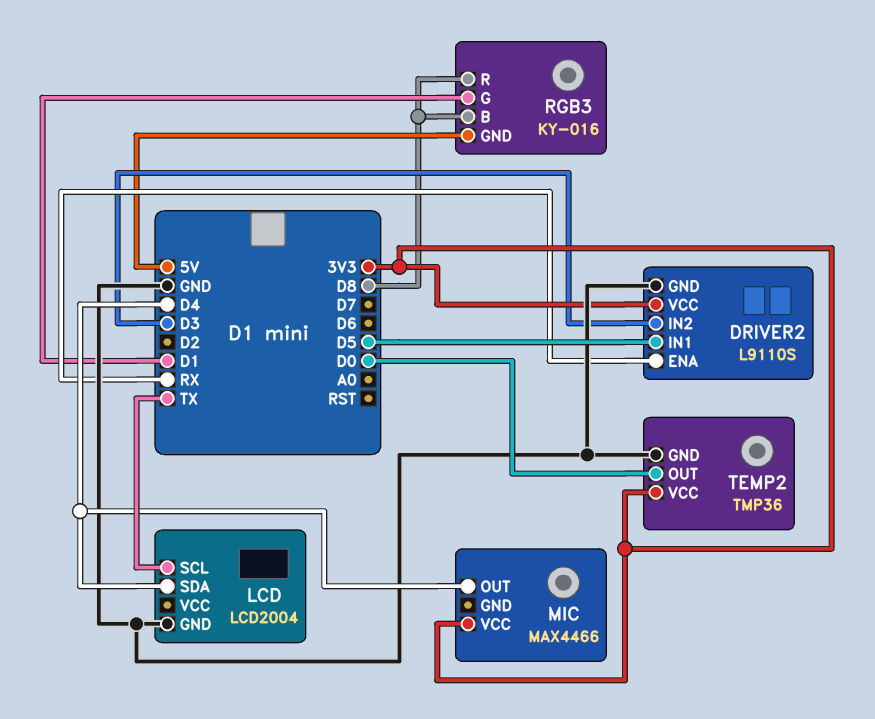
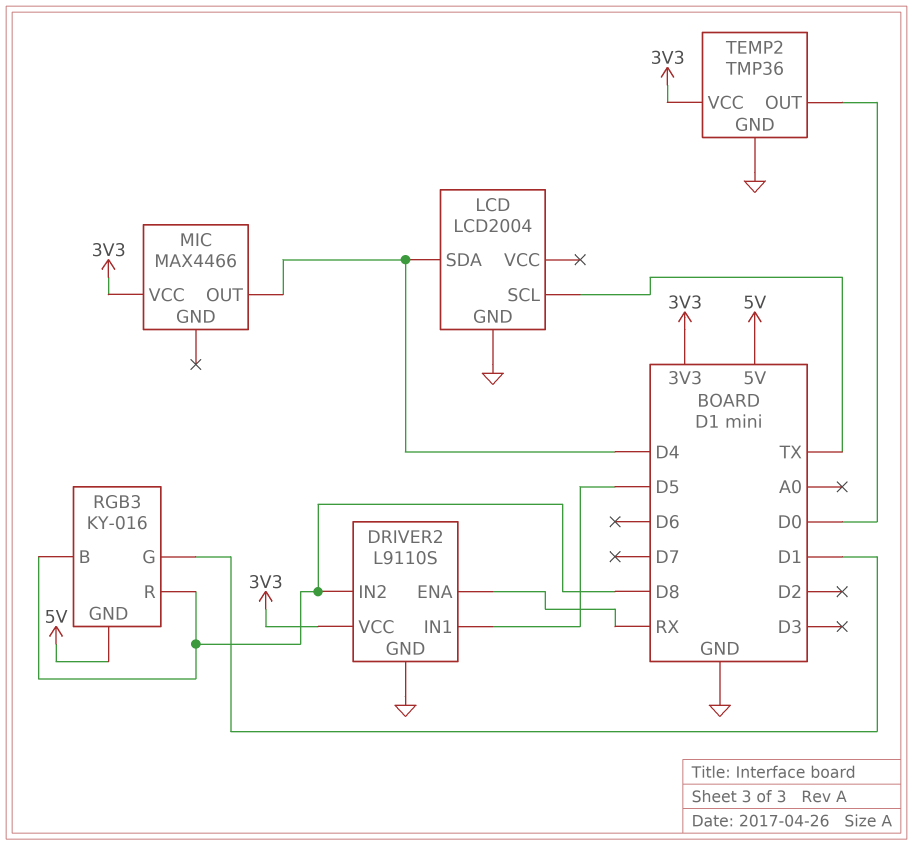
DRIVER2 pin IN2: D3 -> D8

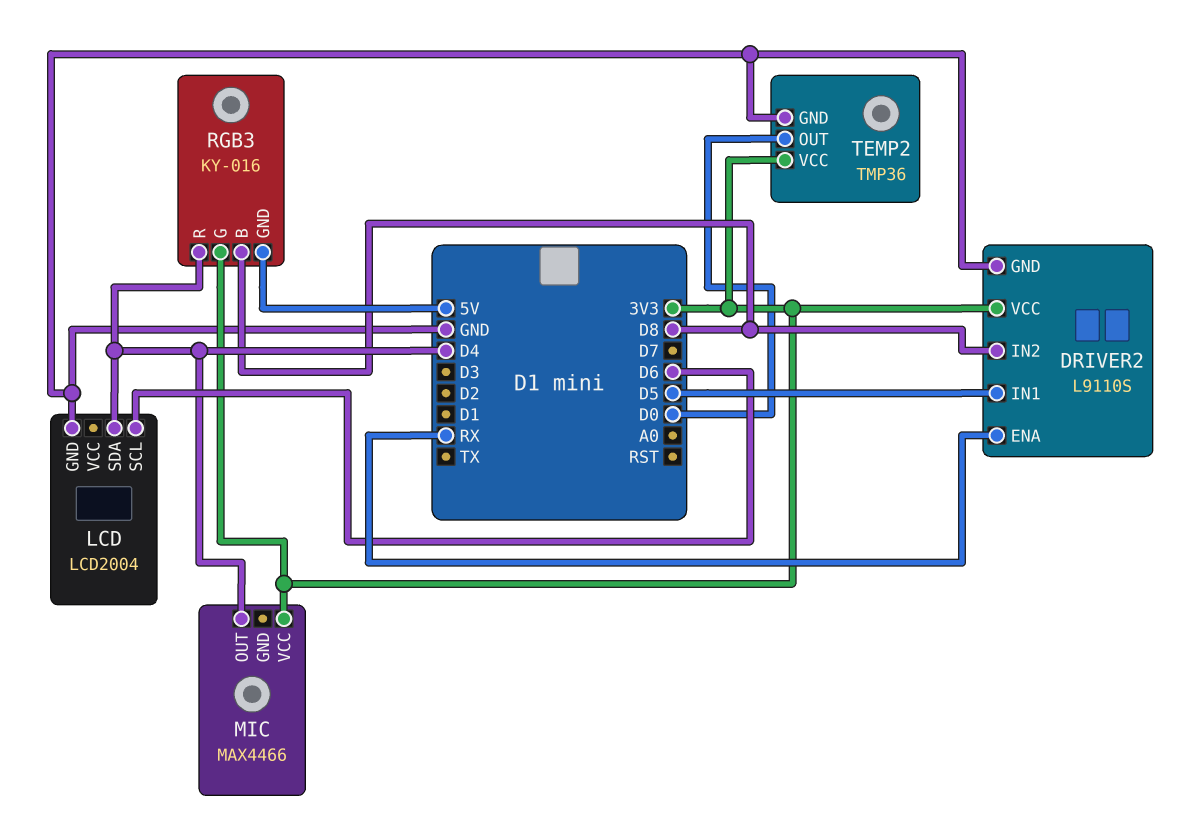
LCD pin SCL: TX -> D6
RGB3 pin G: D1 -> 3V3
RGB3 pin R: D8 -> D4

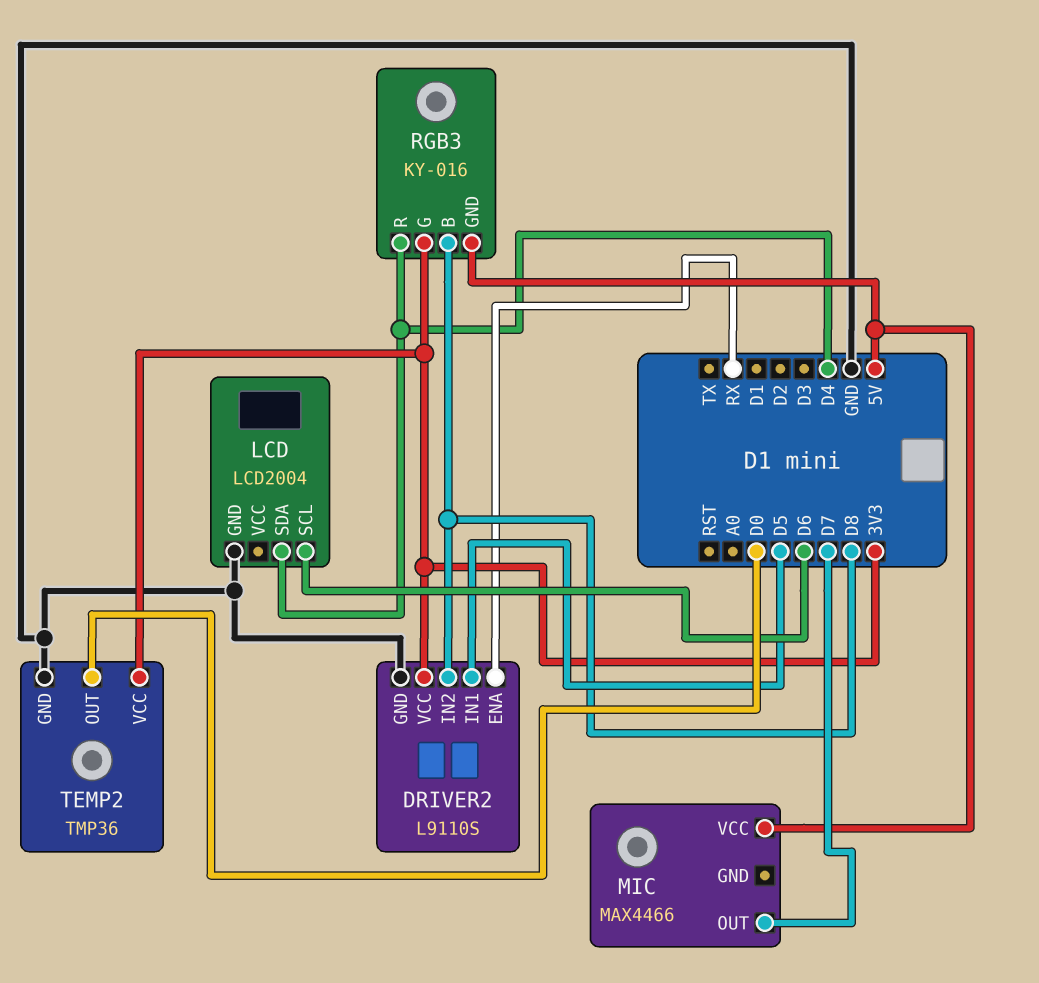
MIC pin OUT: D4 -> D7
MIC pin VCC: 3V3 -> 5V

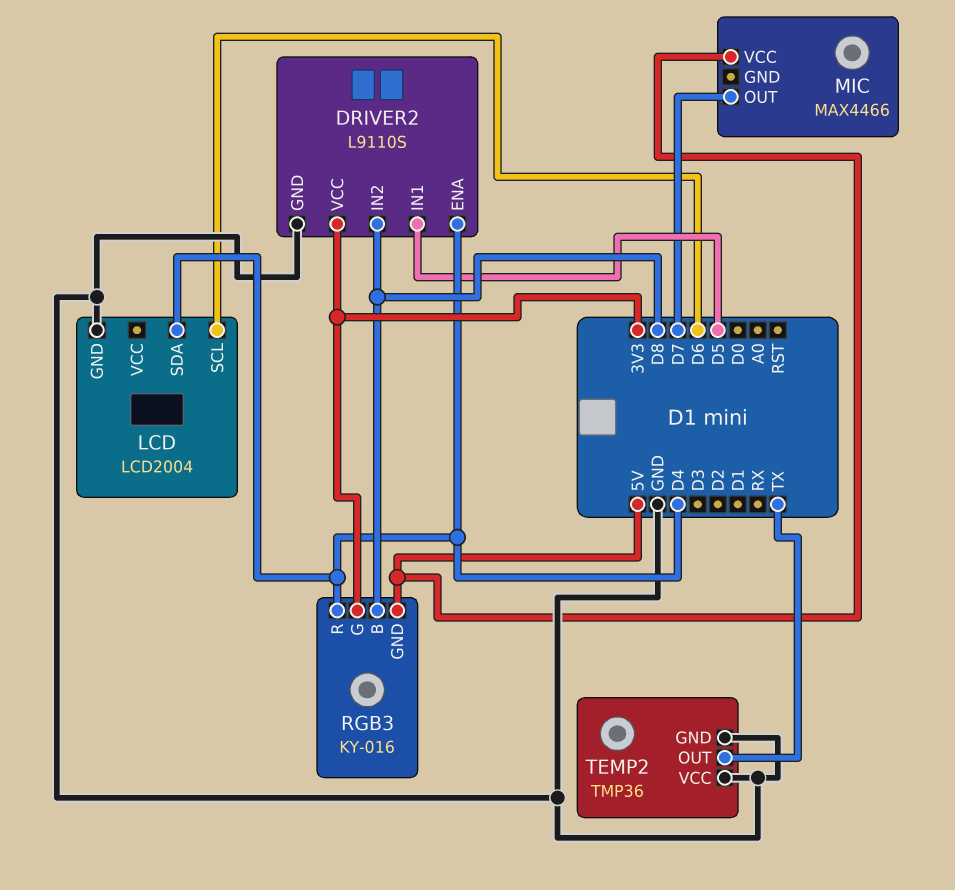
DRIVER2 pin ENA: RX -> D4
TEMP2 pin OUT: D0 -> TX
TEMP2 pin VCC: 3V3 -> GND

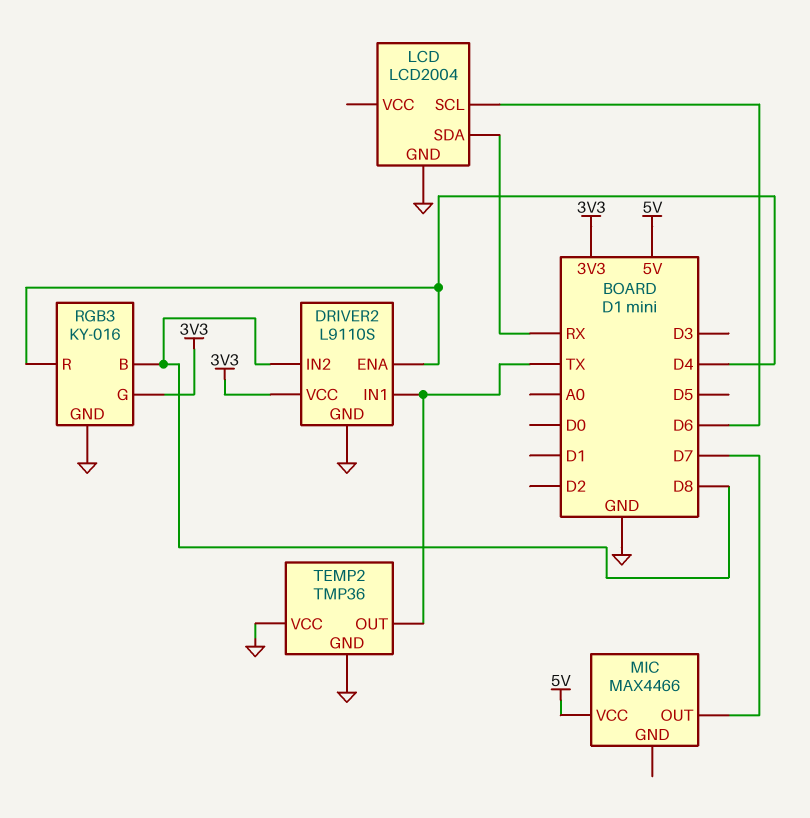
DRIVER2 pin IN1: D5 -> TX
LCD pin SDA: D4 -> RX
RGB3 pin GND: 5V -> GND

